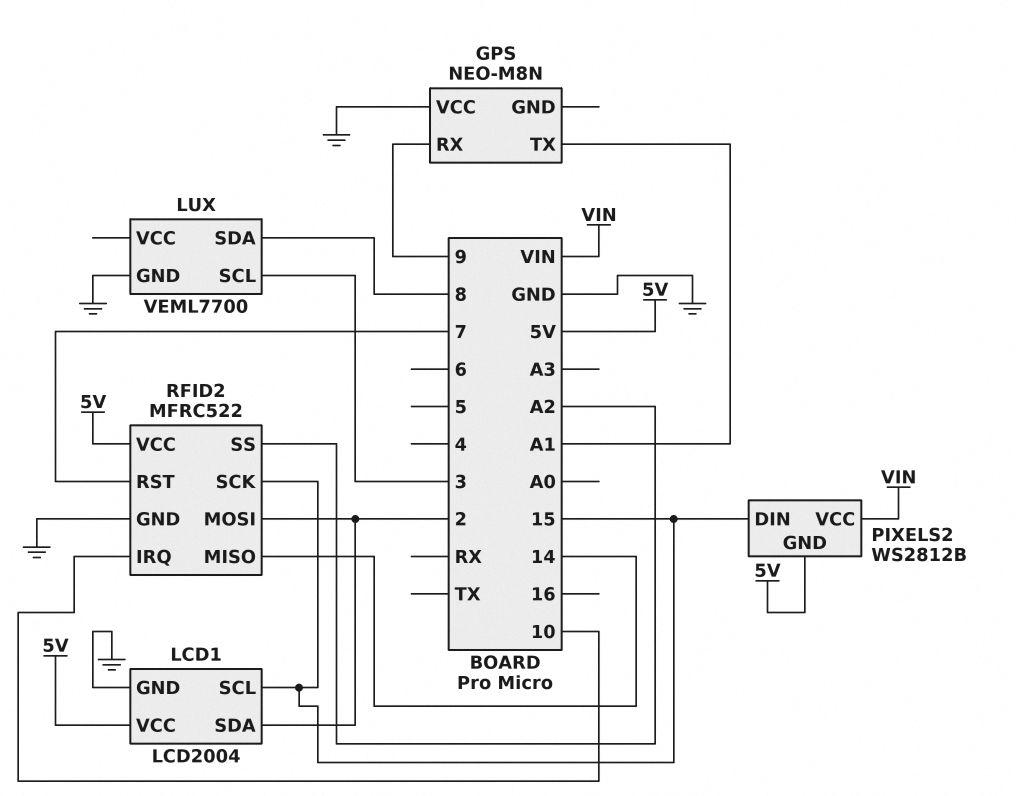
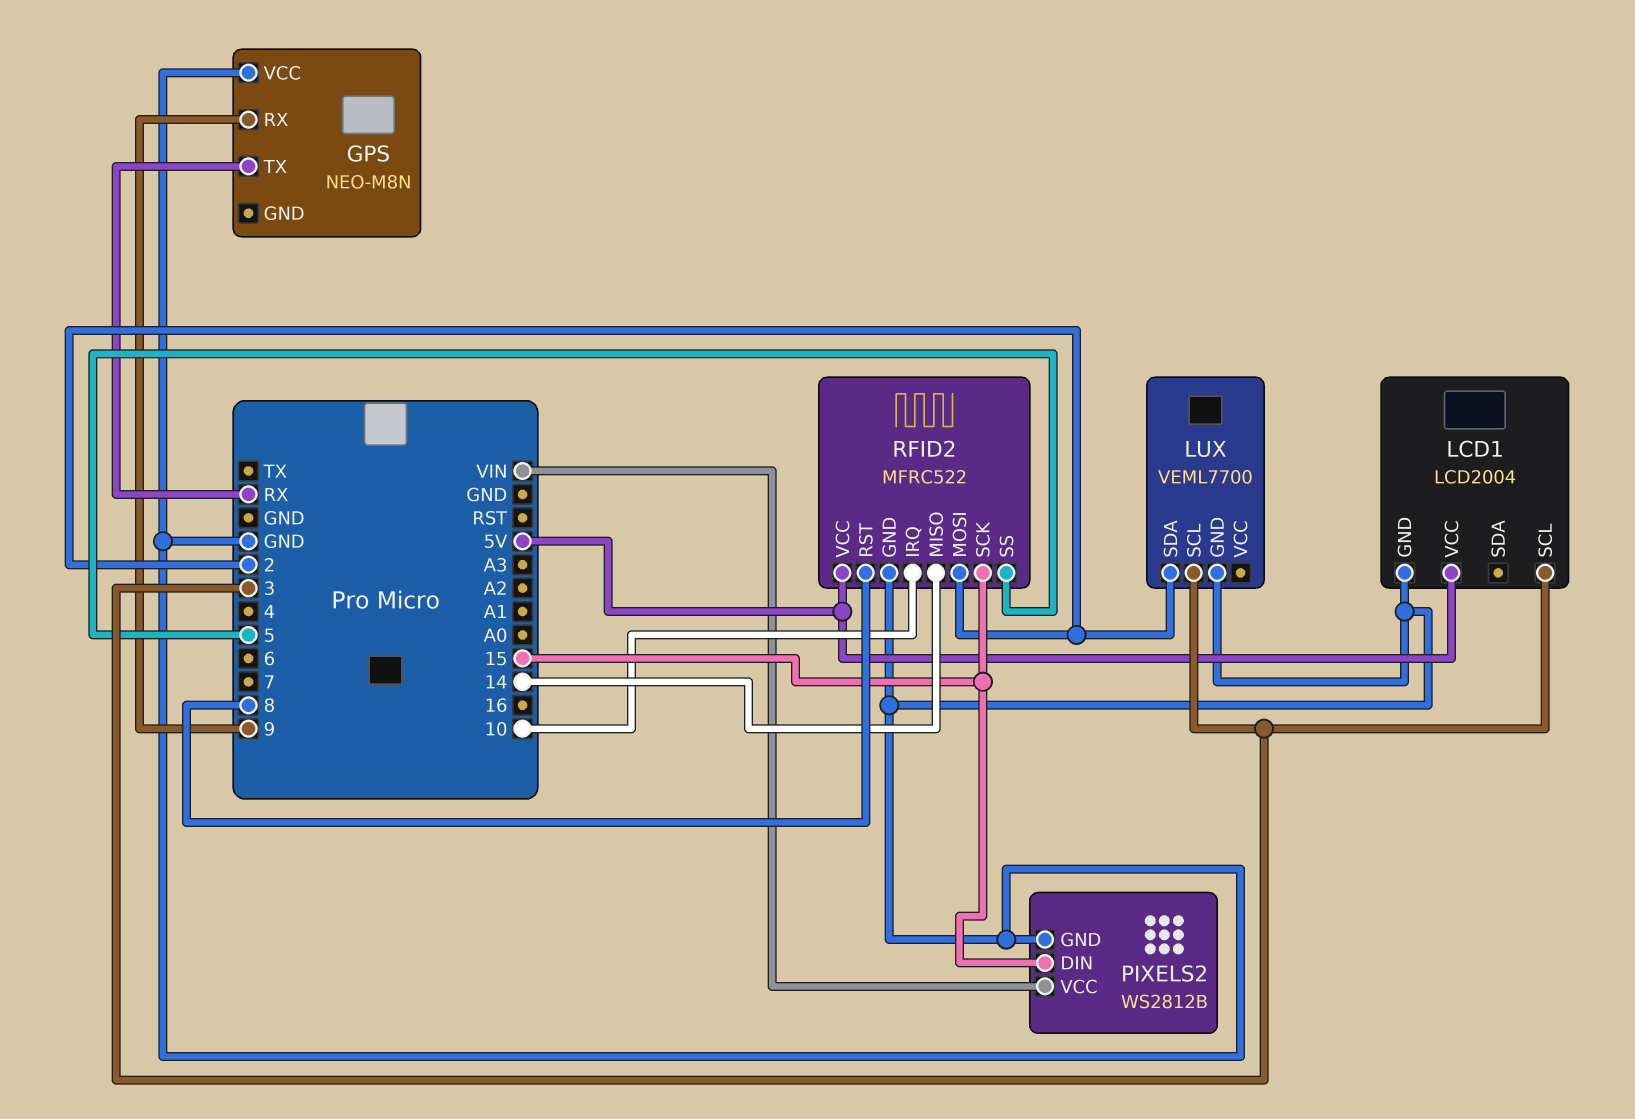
GPS pin TX: A1 -> RX
LCD1 pin SCL: 15 -> 3
LCD1 pin SDA: 2 -> none
LUX pin SDA: 8 -> 2
PIXELS2 pin GND: 5V -> GND
RFID2 pin RST: 7 -> 8
RFID2 pin SS: A2 -> 5

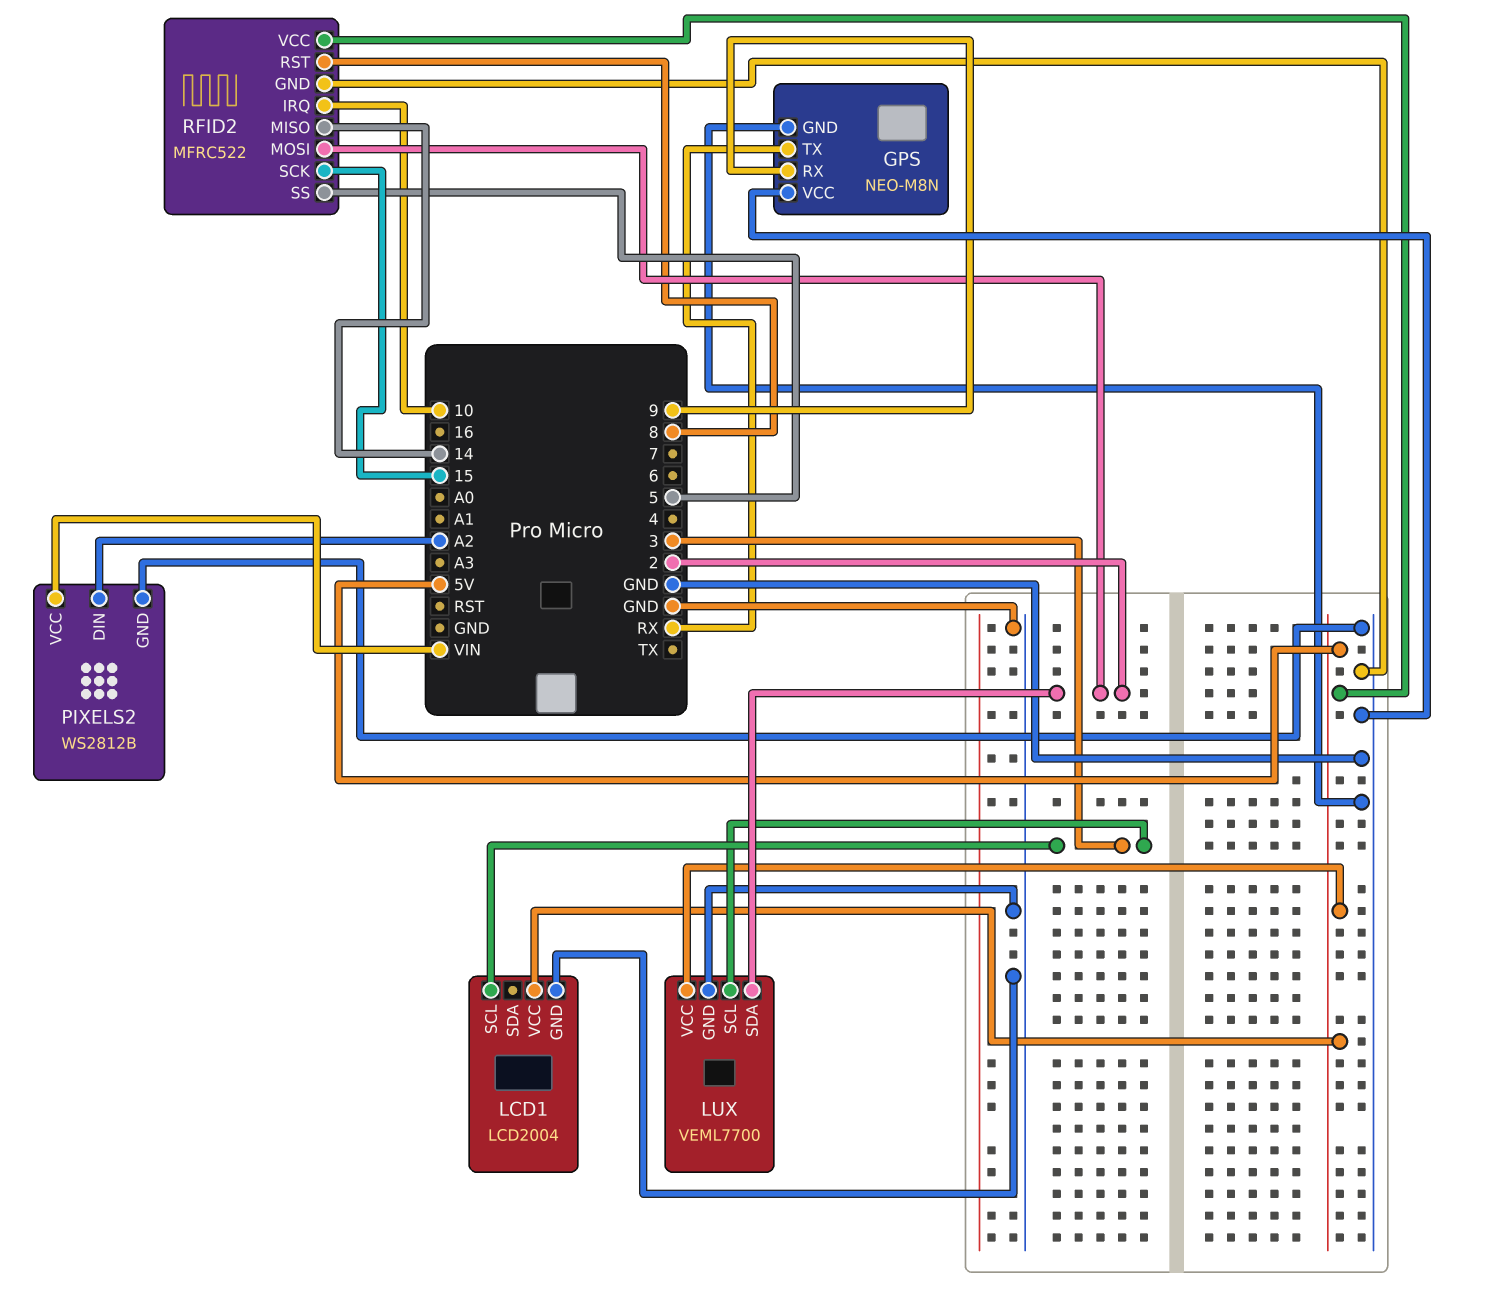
GPS pin GND: none -> GND
LUX pin VCC: none -> 5V
PIXELS2 pin DIN: 15 -> A2

